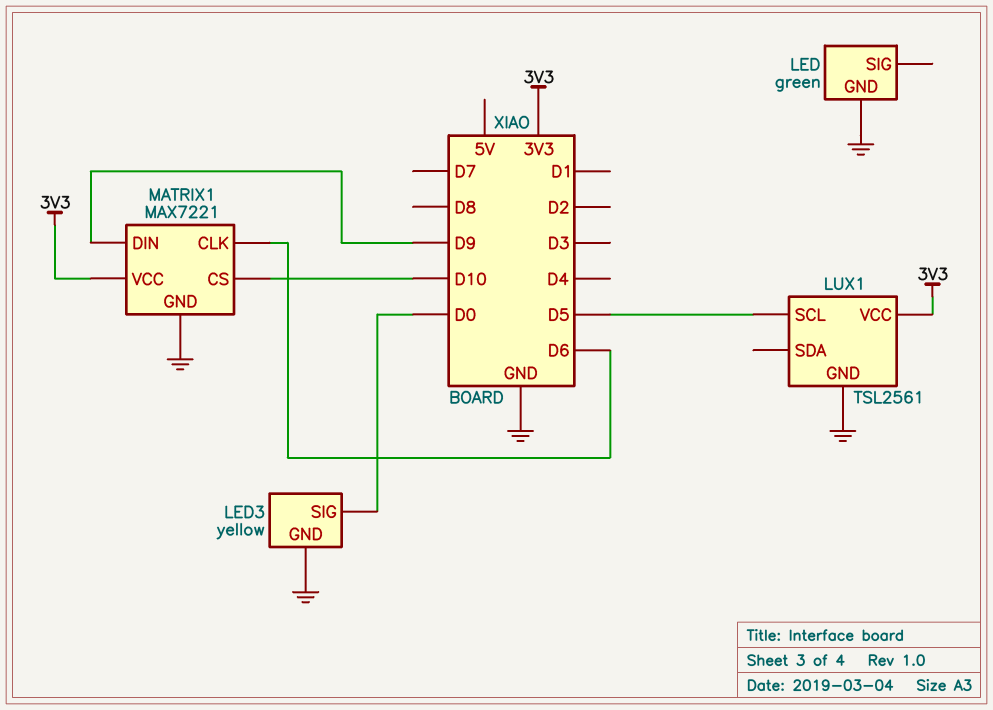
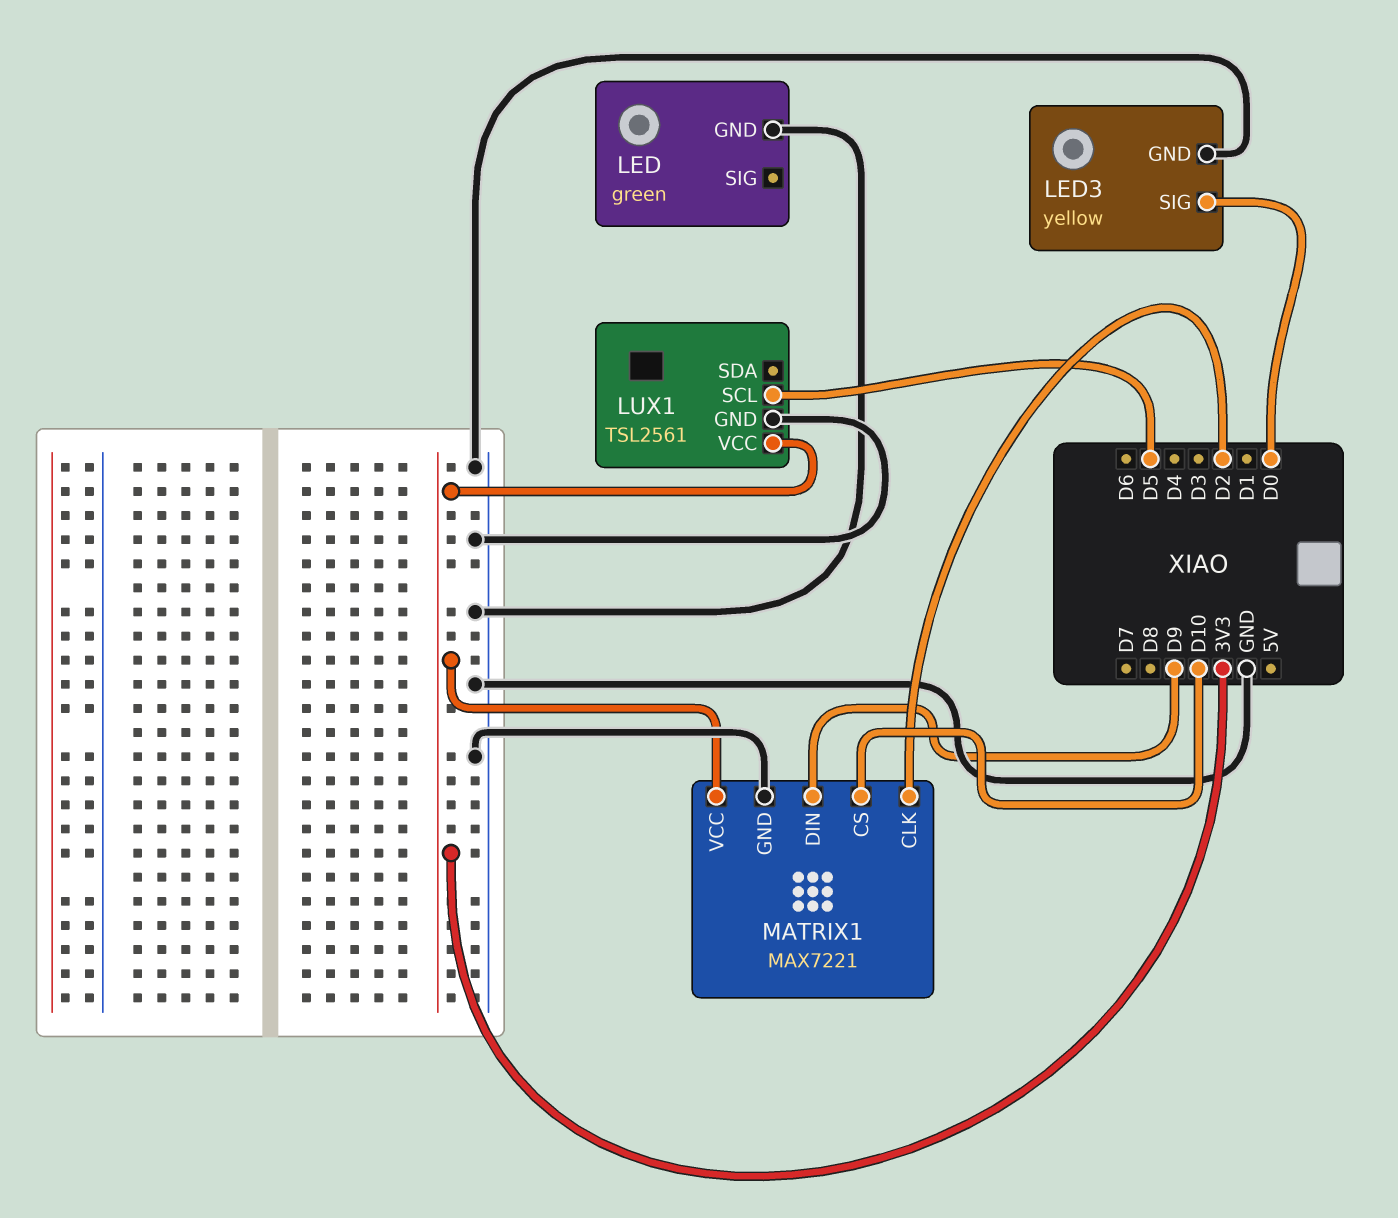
MATRIX1 pin CLK: D6 -> D2

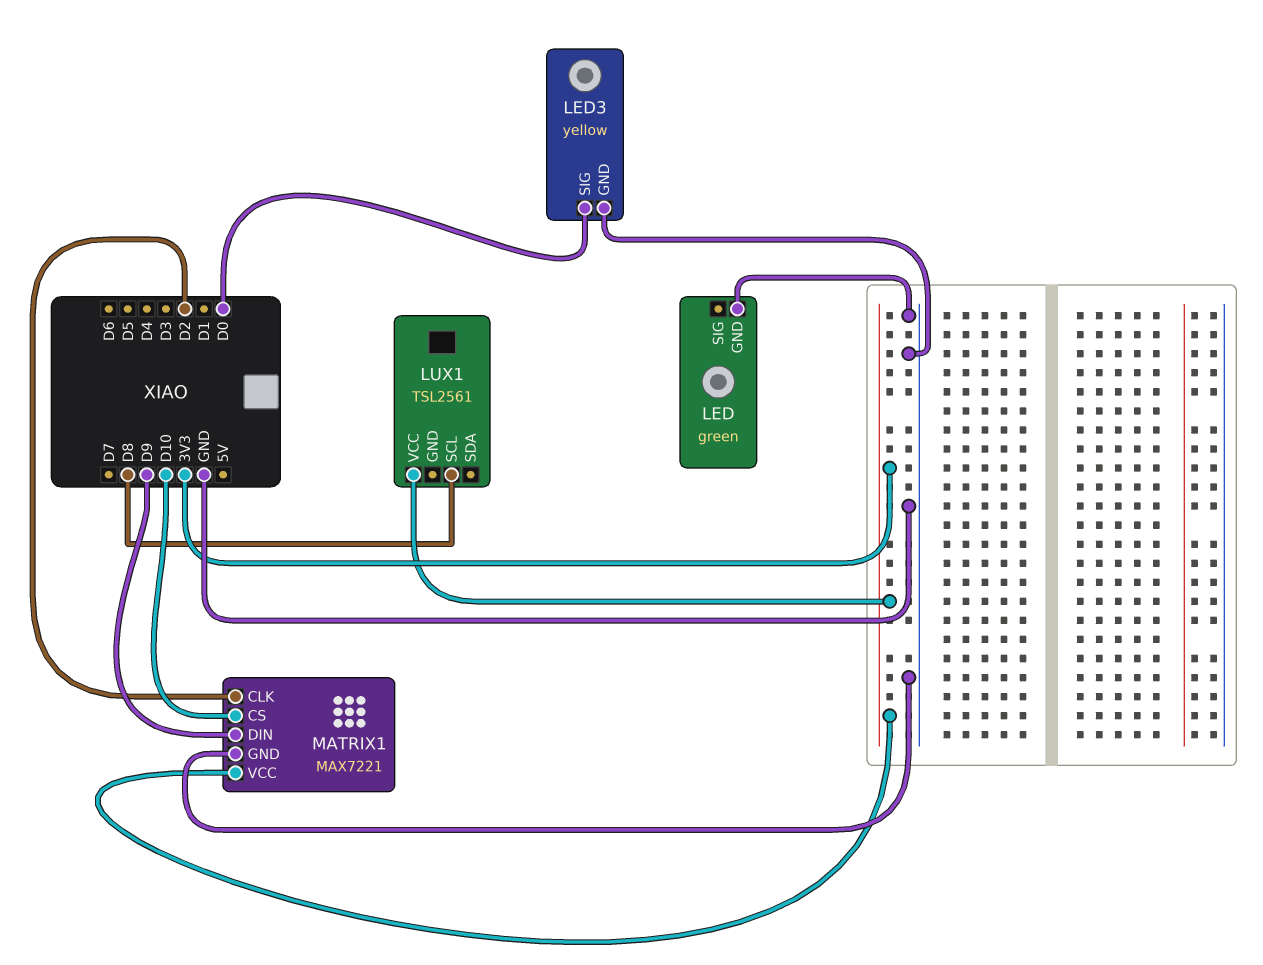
LUX1 pin GND: GND -> none
LUX1 pin SCL: D5 -> D8

